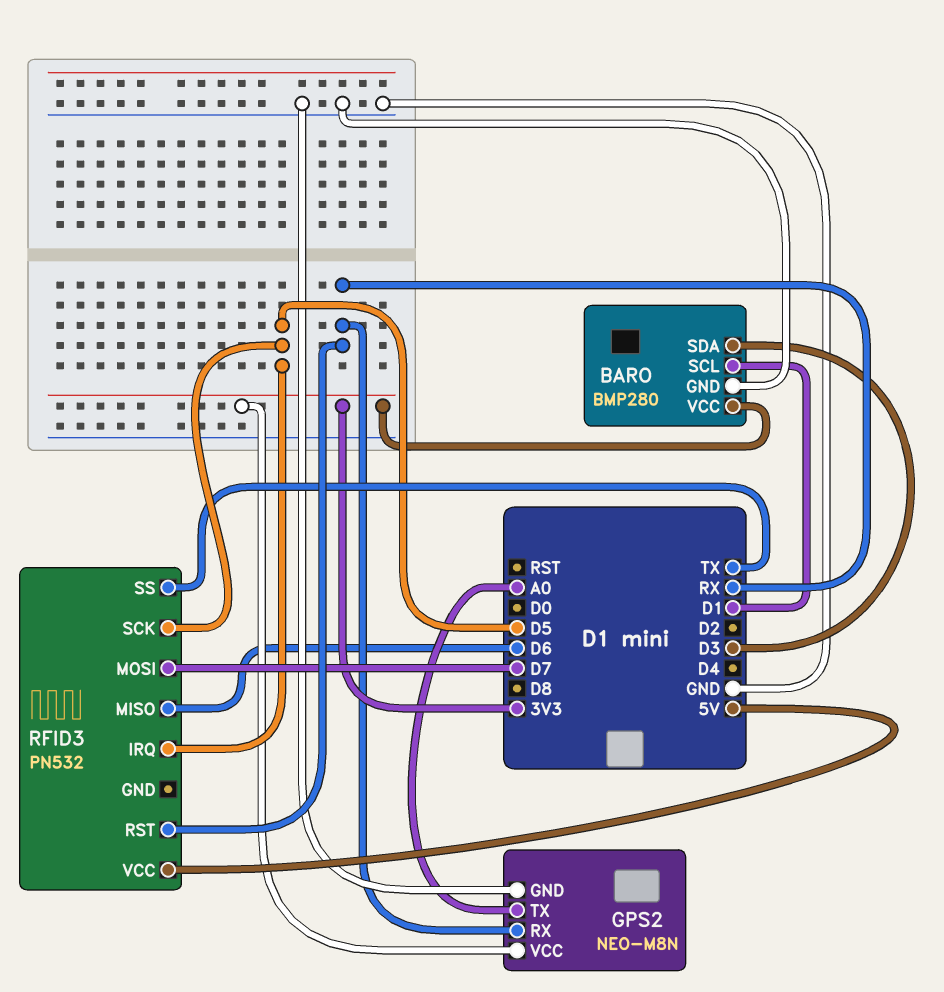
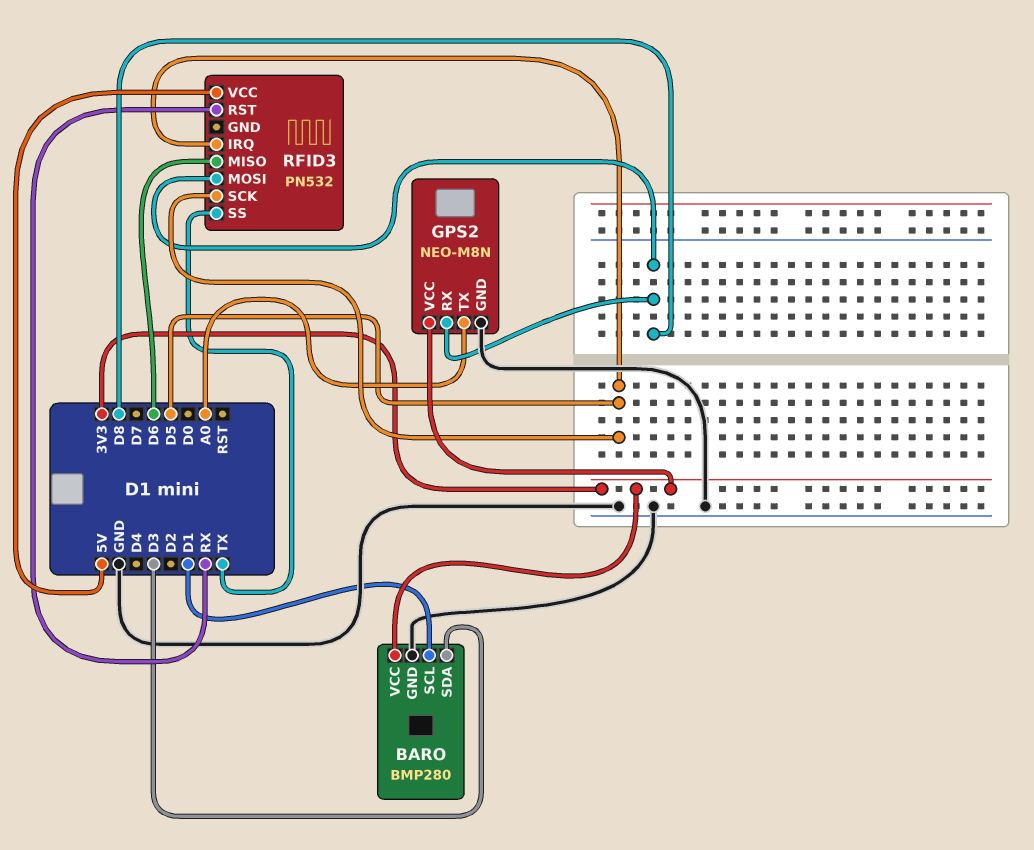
GPS2 pin RX: RX -> D8
RFID3 pin MOSI: D7 -> D8

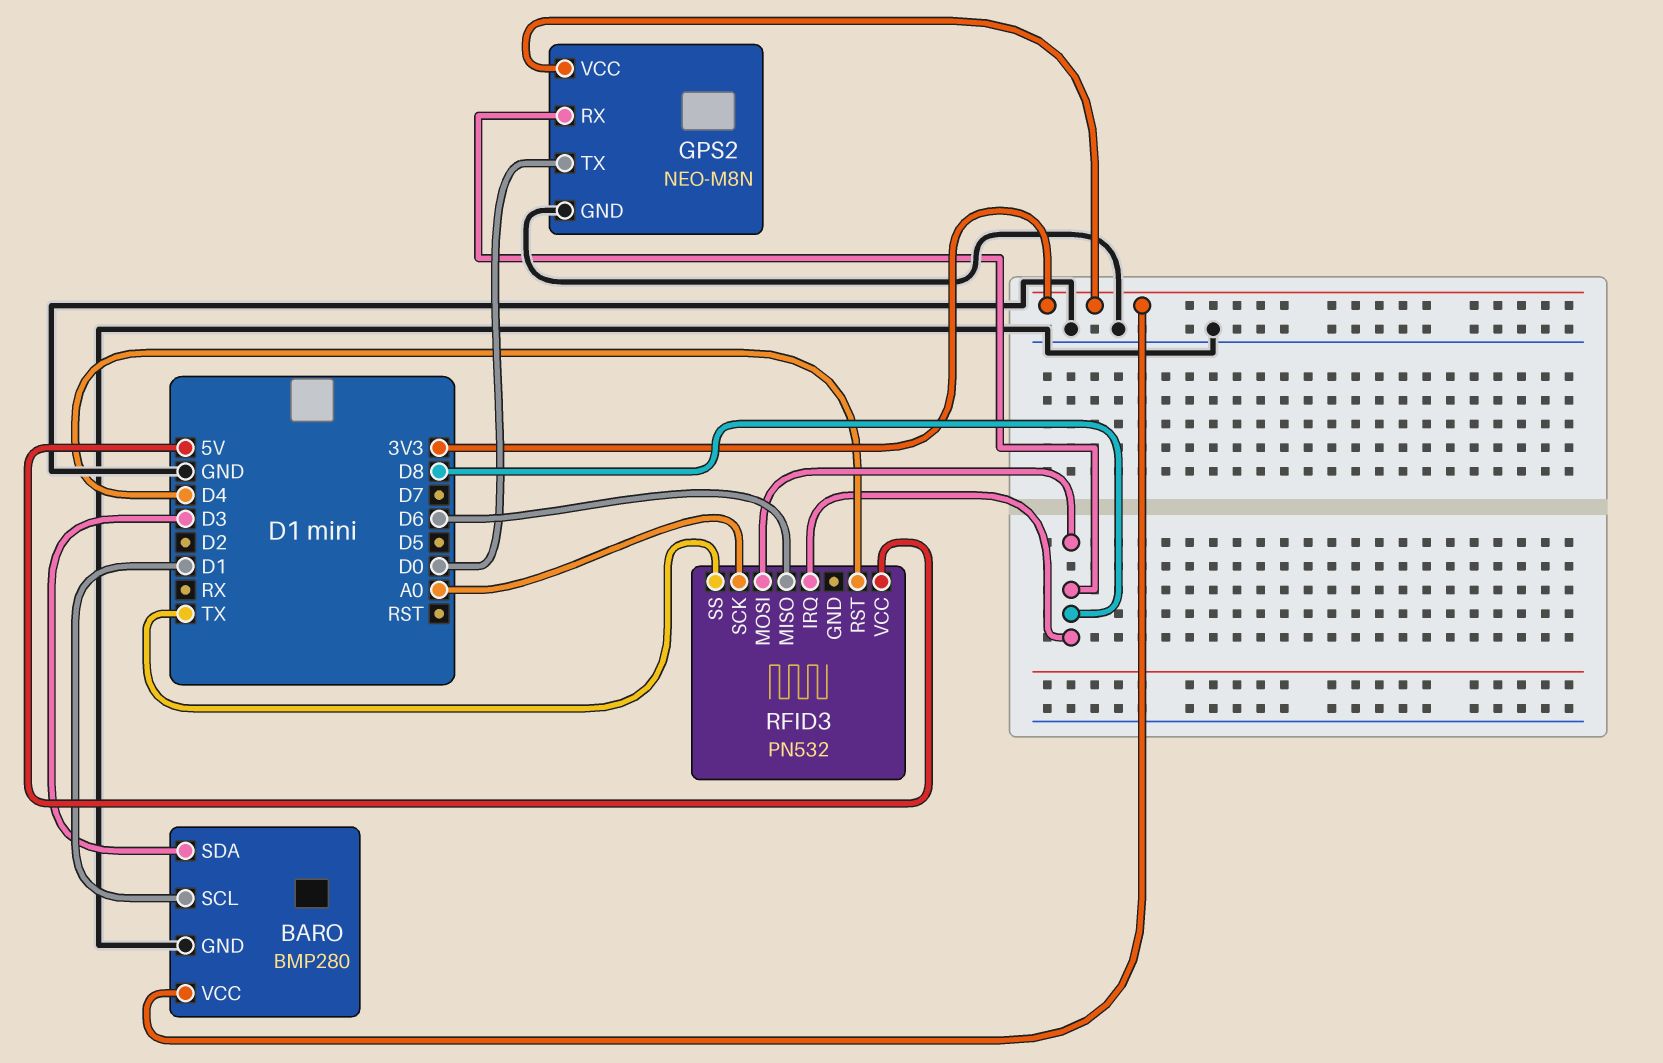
GPS2 pin TX: A0 -> D0
RFID3 pin IRQ: D5 -> D8
RFID3 pin RST: RX -> D4
RFID3 pin SCK: D5 -> A0

